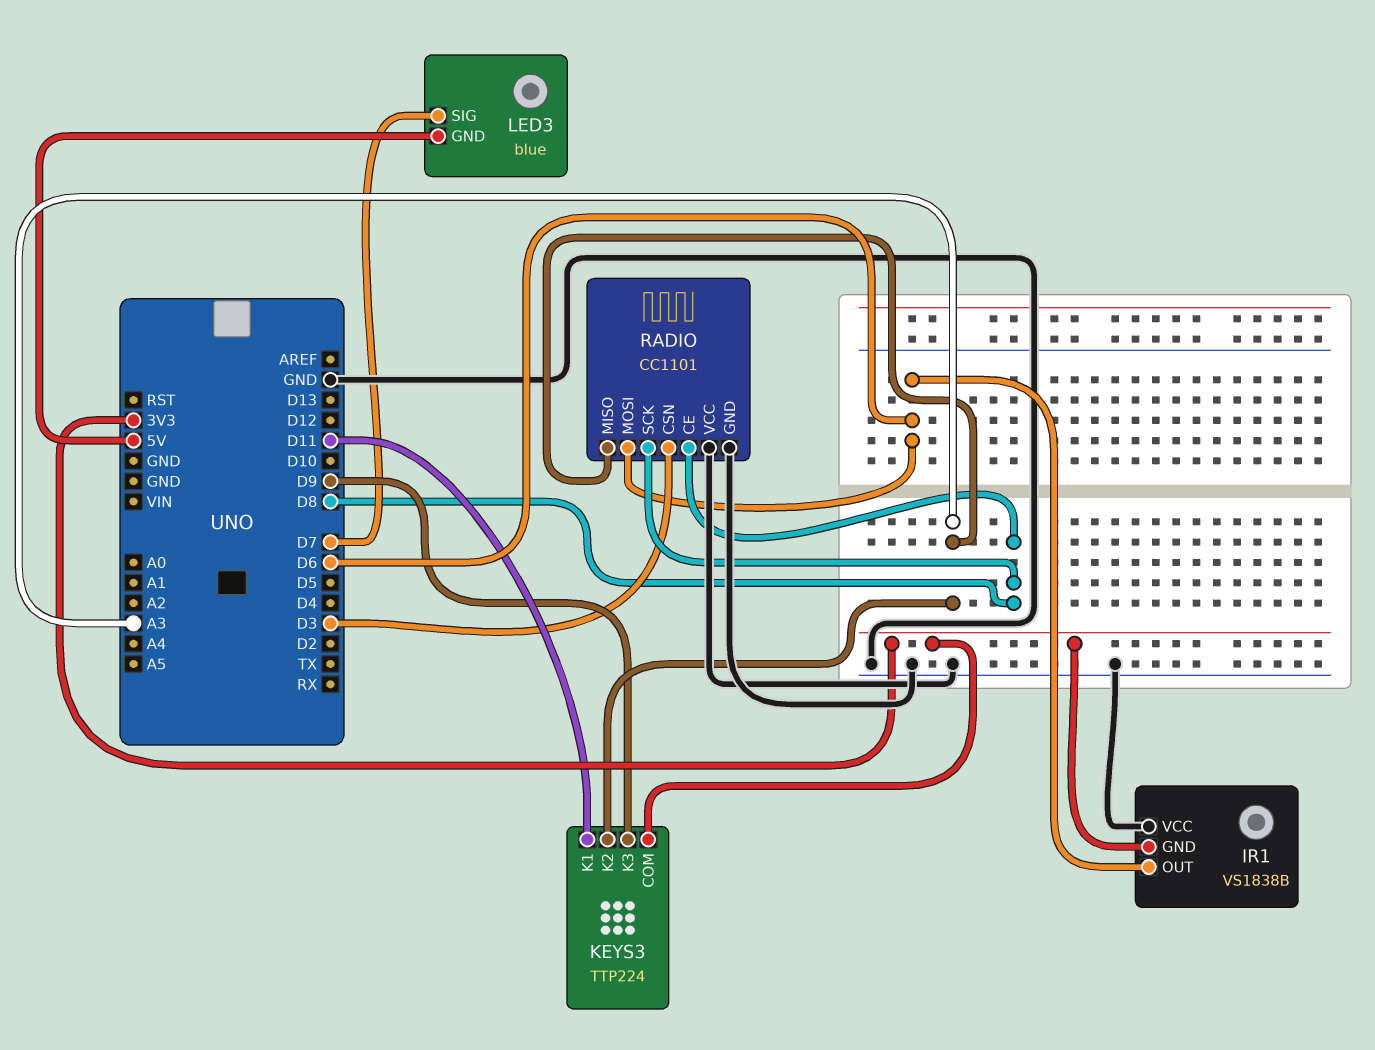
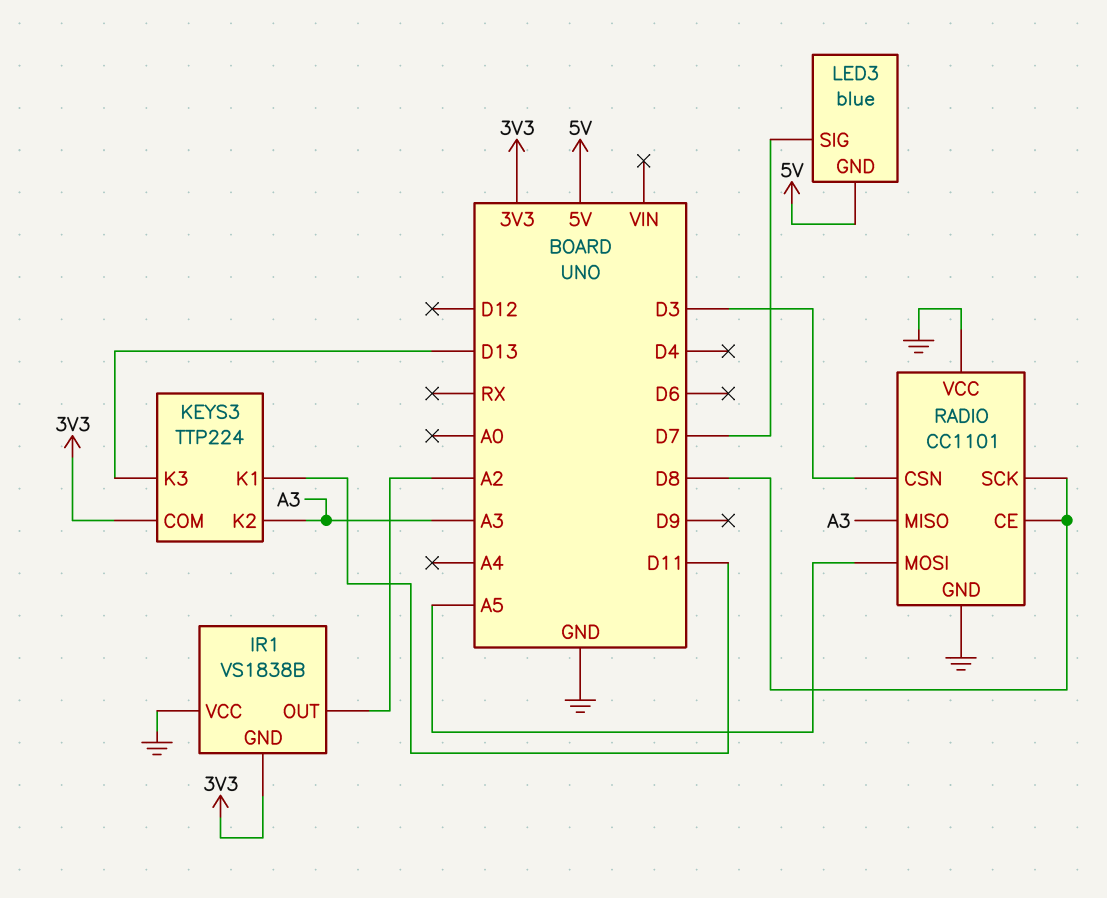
IR1 pin OUT: D6 -> A2
KEYS3 pin K3: D9 -> D13
RADIO pin MOSI: D6 -> A5

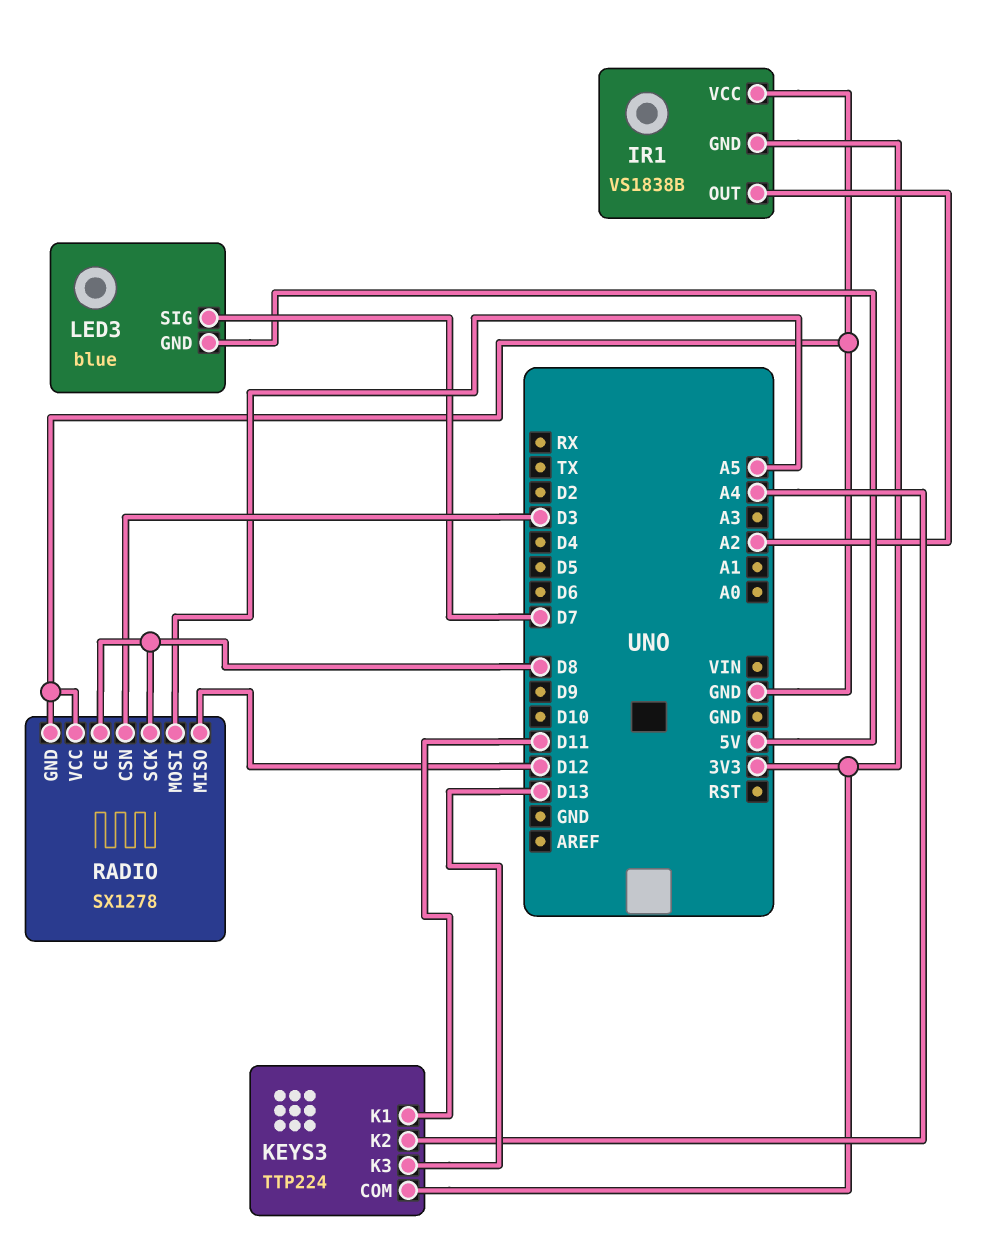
KEYS3 pin K2: A3 -> A4
RADIO: CC1101 -> SX1278
RADIO pin MISO: A3 -> D12

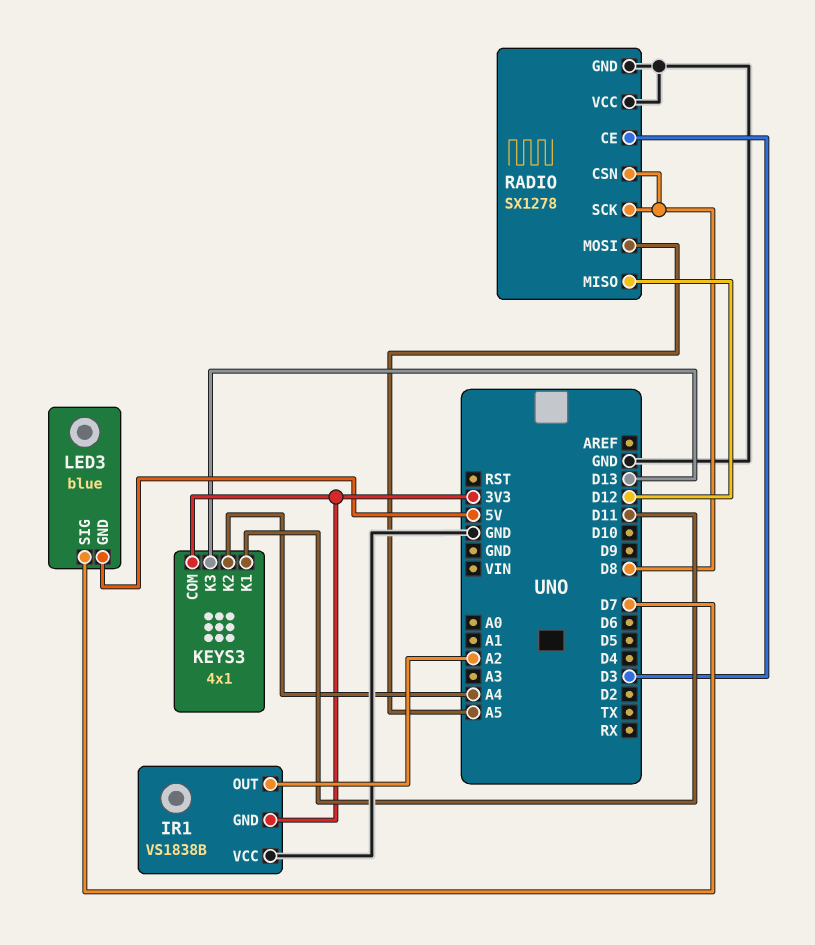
KEYS3: TTP224 -> 4x1
RADIO pin CE: D8 -> D3
RADIO pin CSN: D3 -> D8

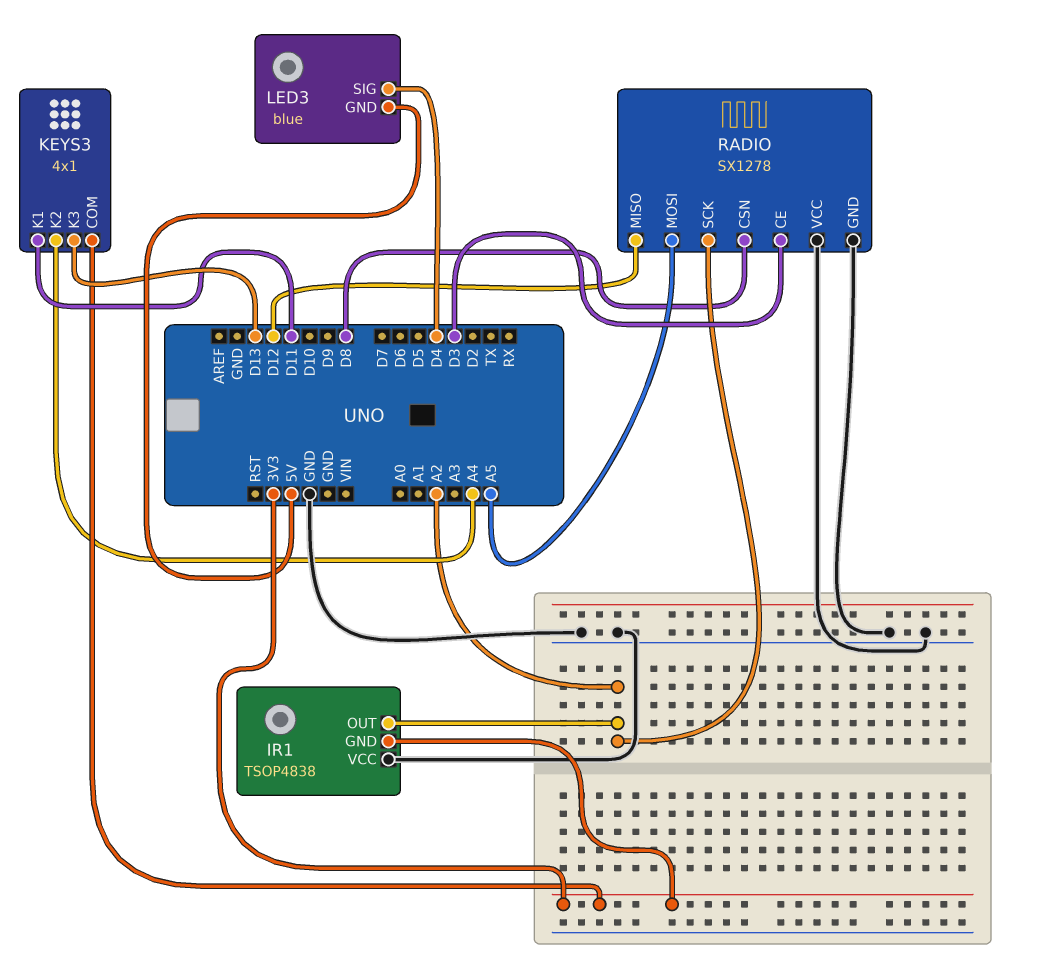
IR1: VS1838B -> TSOP4838
LED3 pin SIG: D7 -> D4
RADIO pin SCK: D8 -> A2

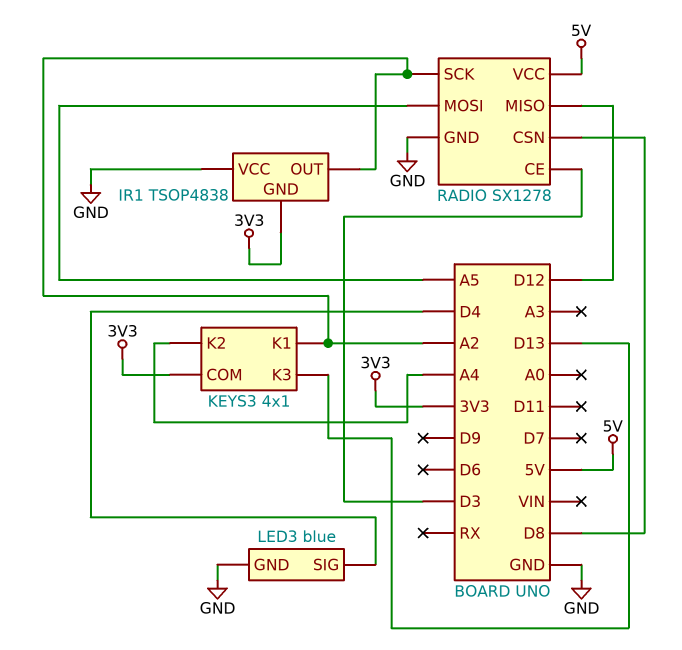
KEYS3 pin K1: D11 -> A2
LED3 pin GND: 5V -> GND
RADIO pin VCC: GND -> 5V

